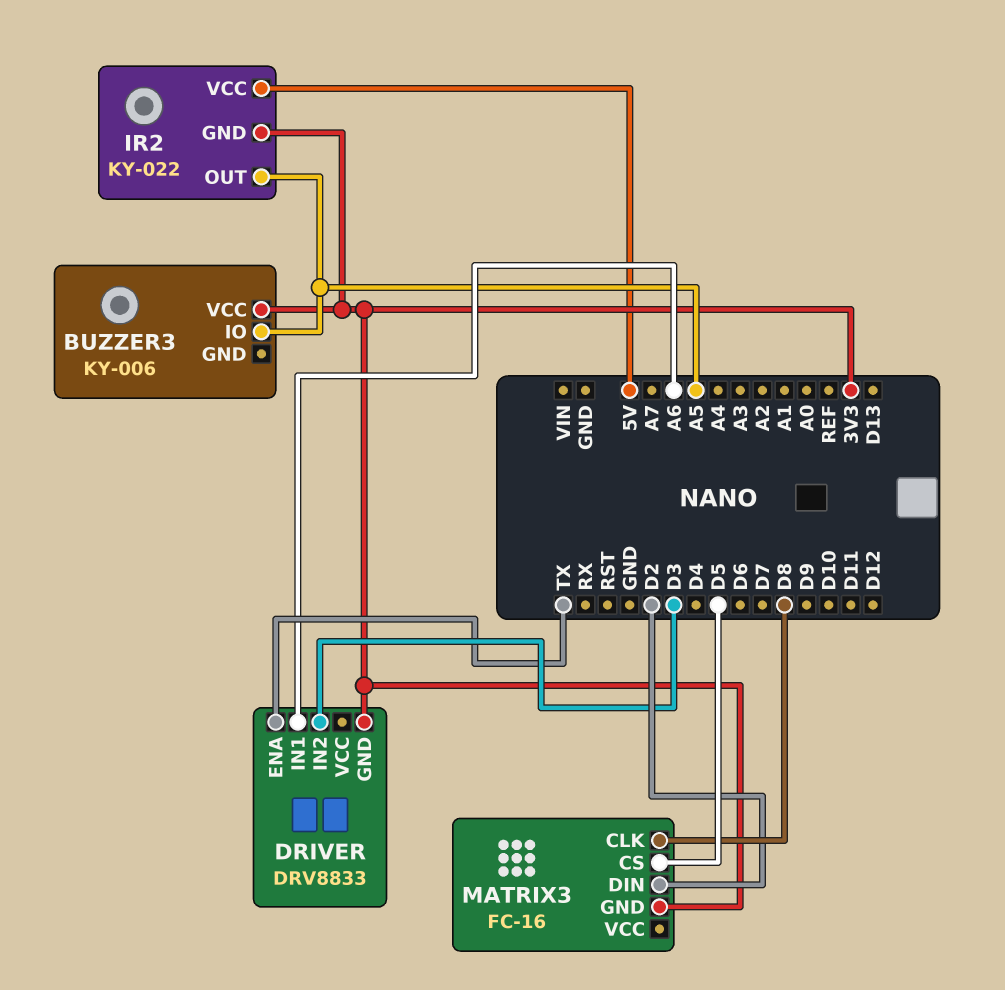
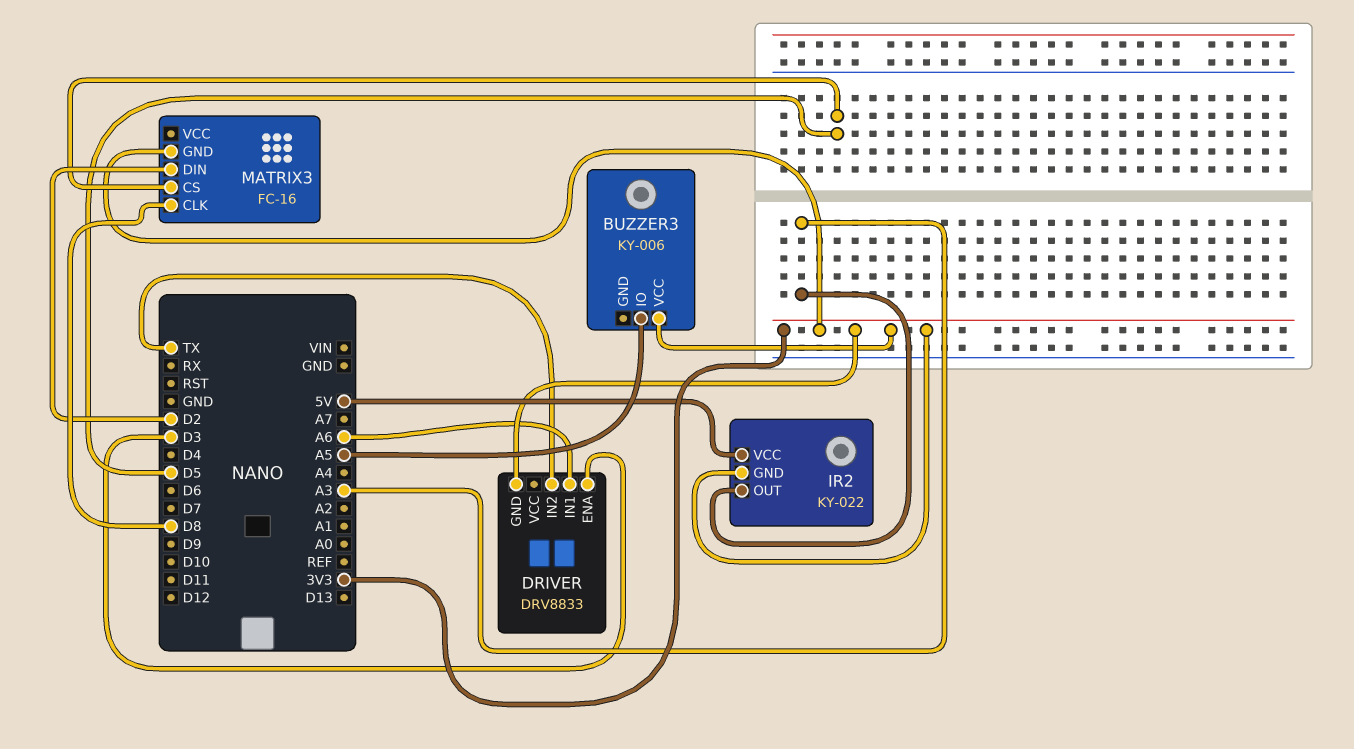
DRIVER pin ENA: TX -> D3
DRIVER pin IN2: D3 -> TX
IR2 pin OUT: A5 -> A3

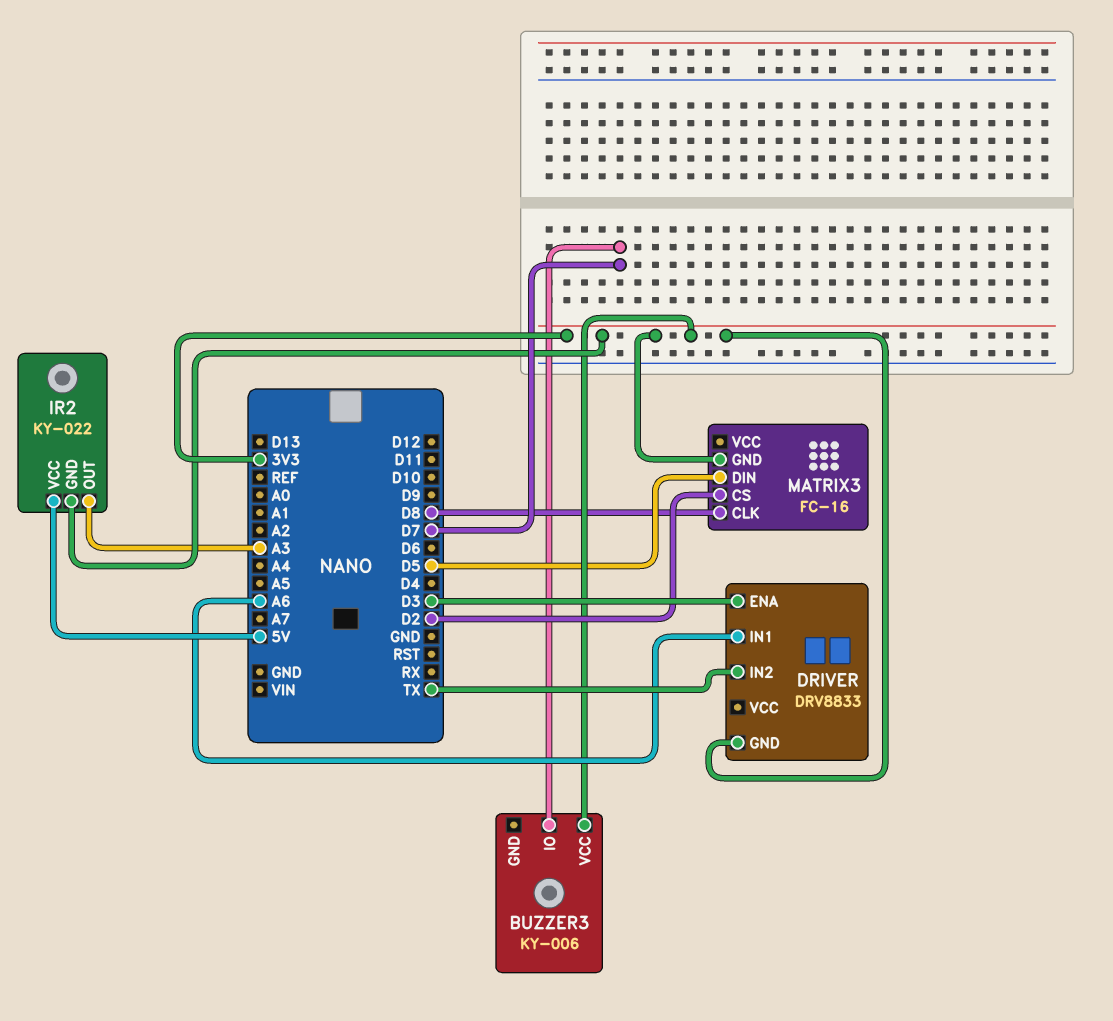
BUZZER3 pin IO: A5 -> D7
MATRIX3 pin CS: D5 -> D2
MATRIX3 pin DIN: D2 -> D5

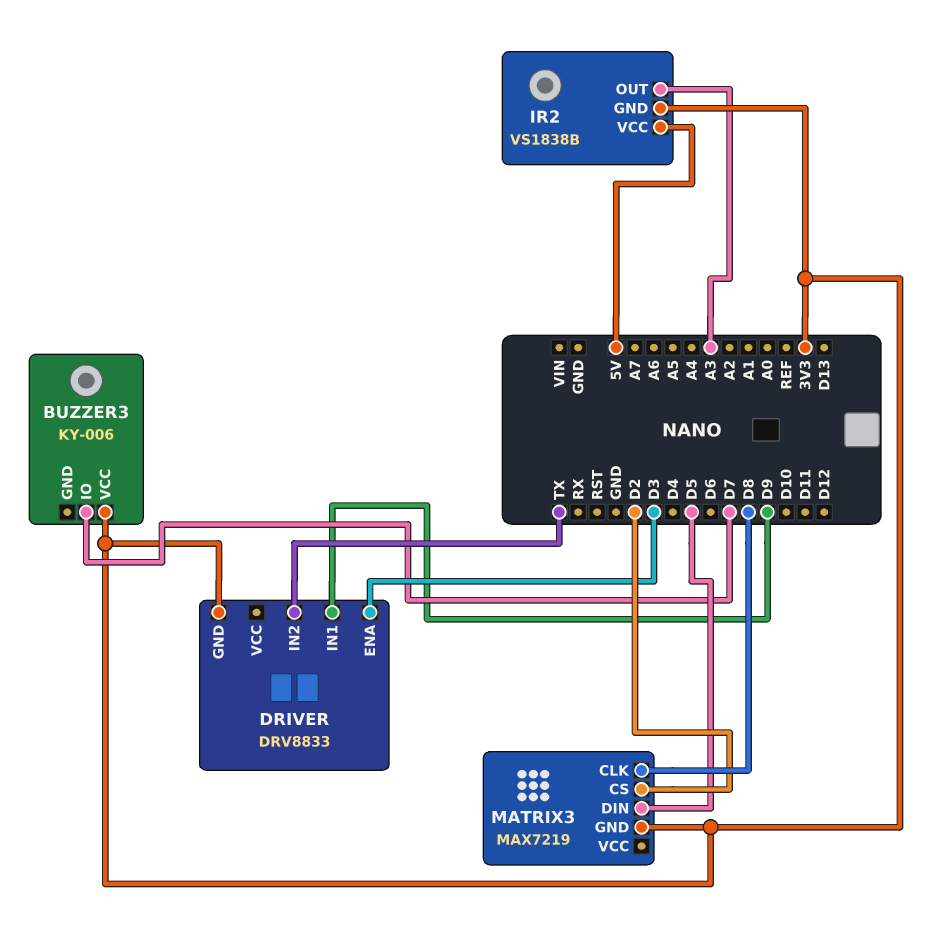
DRIVER pin IN1: A6 -> D9
IR2: KY-022 -> VS1838B
MATRIX3: FC-16 -> MAX7219

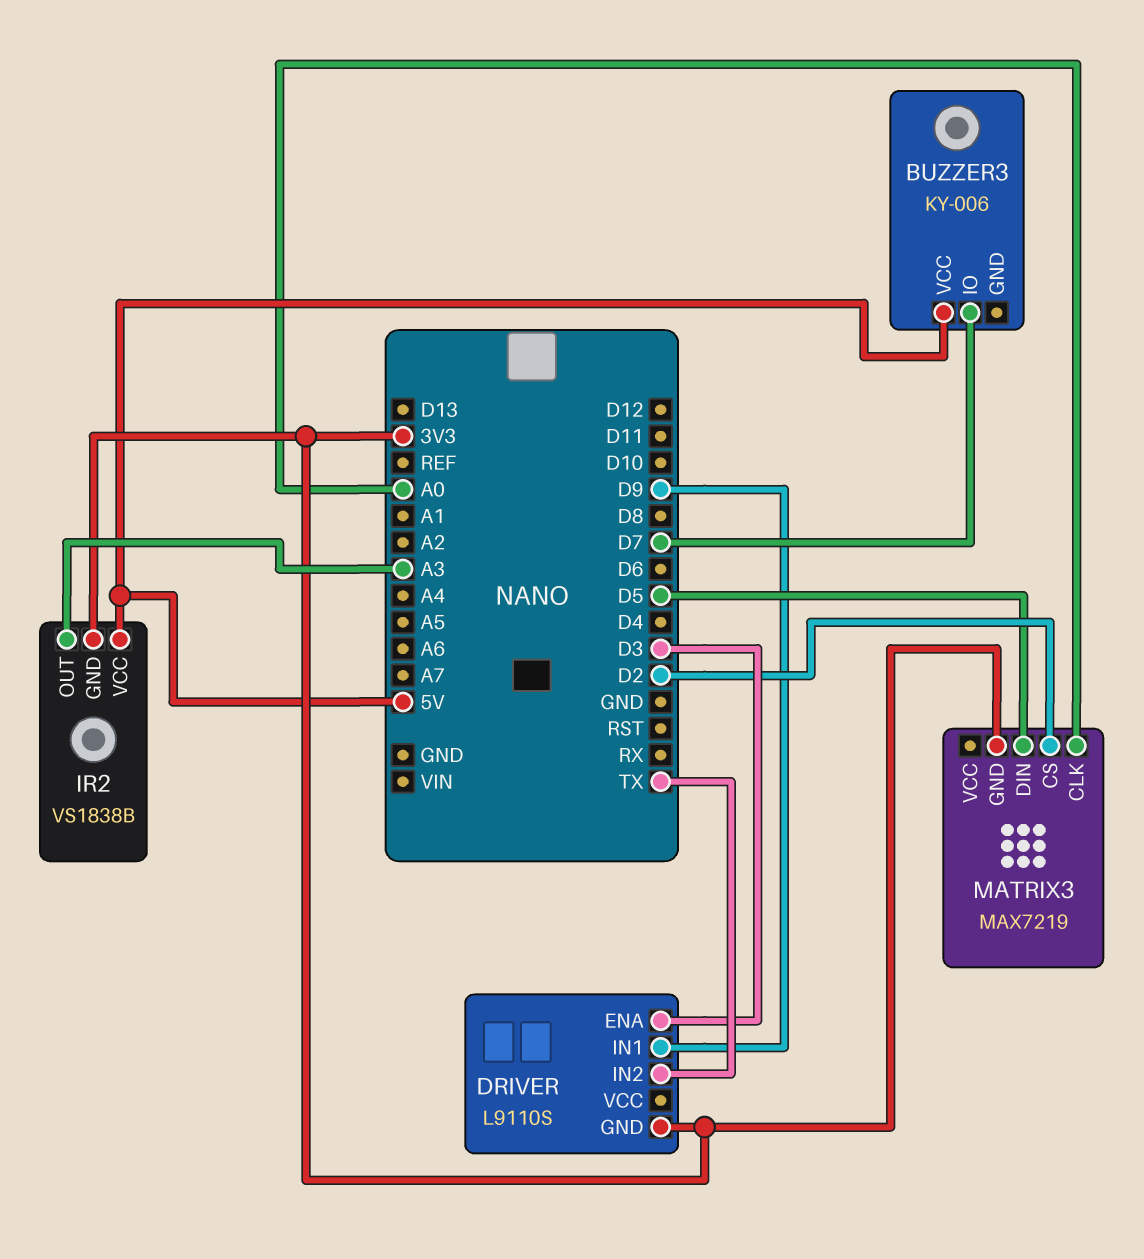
BUZZER3 pin VCC: 3V3 -> 5V
DRIVER: DRV8833 -> L9110S
MATRIX3 pin CLK: D8 -> A0

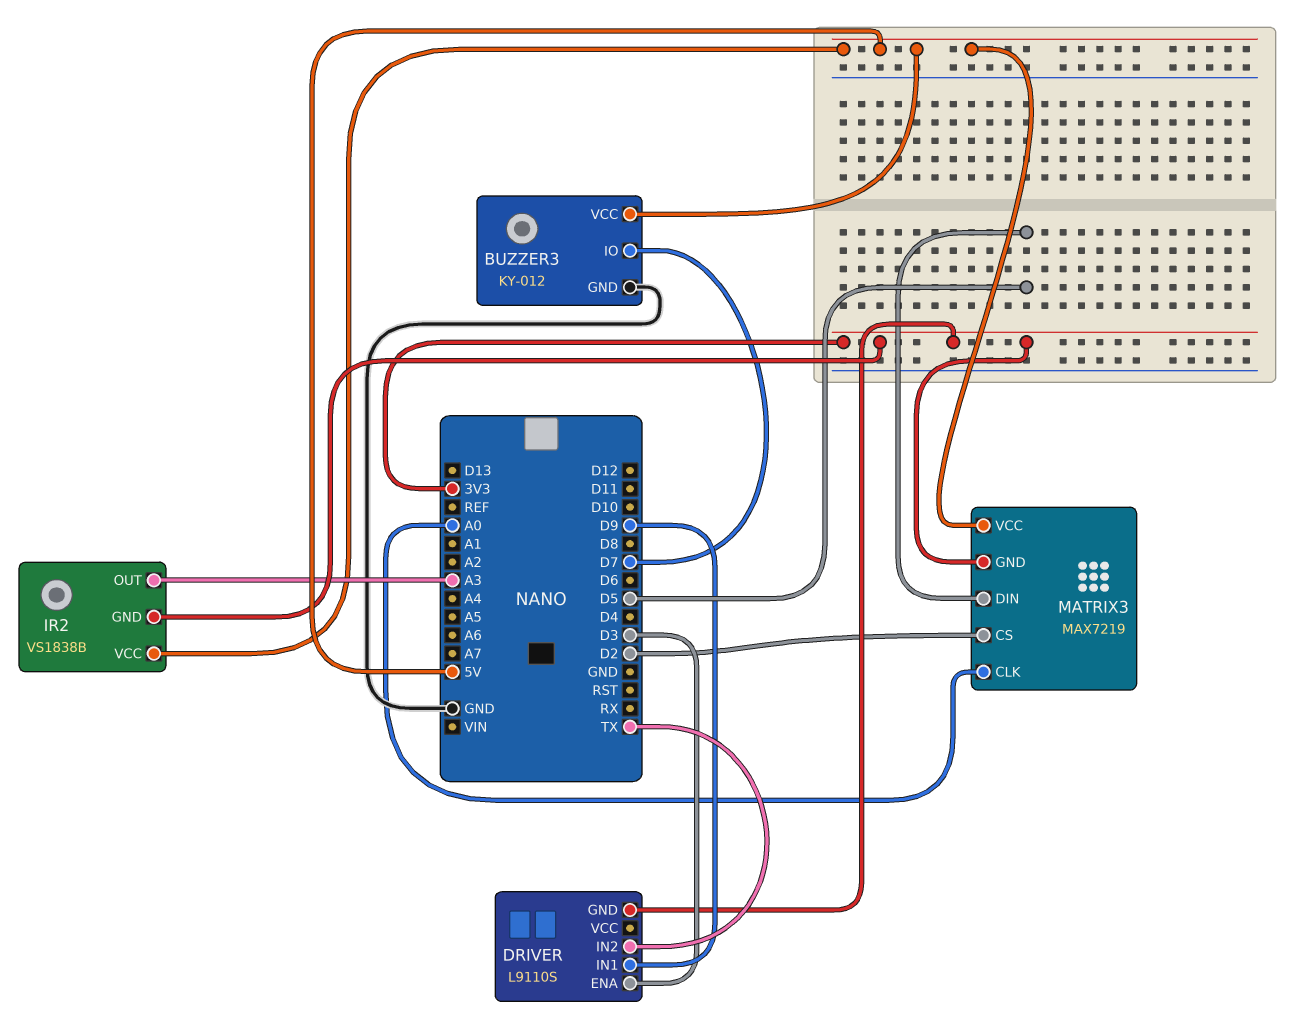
BUZZER3: KY-006 -> KY-012
BUZZER3 pin GND: none -> GND
MATRIX3 pin VCC: none -> 5V

